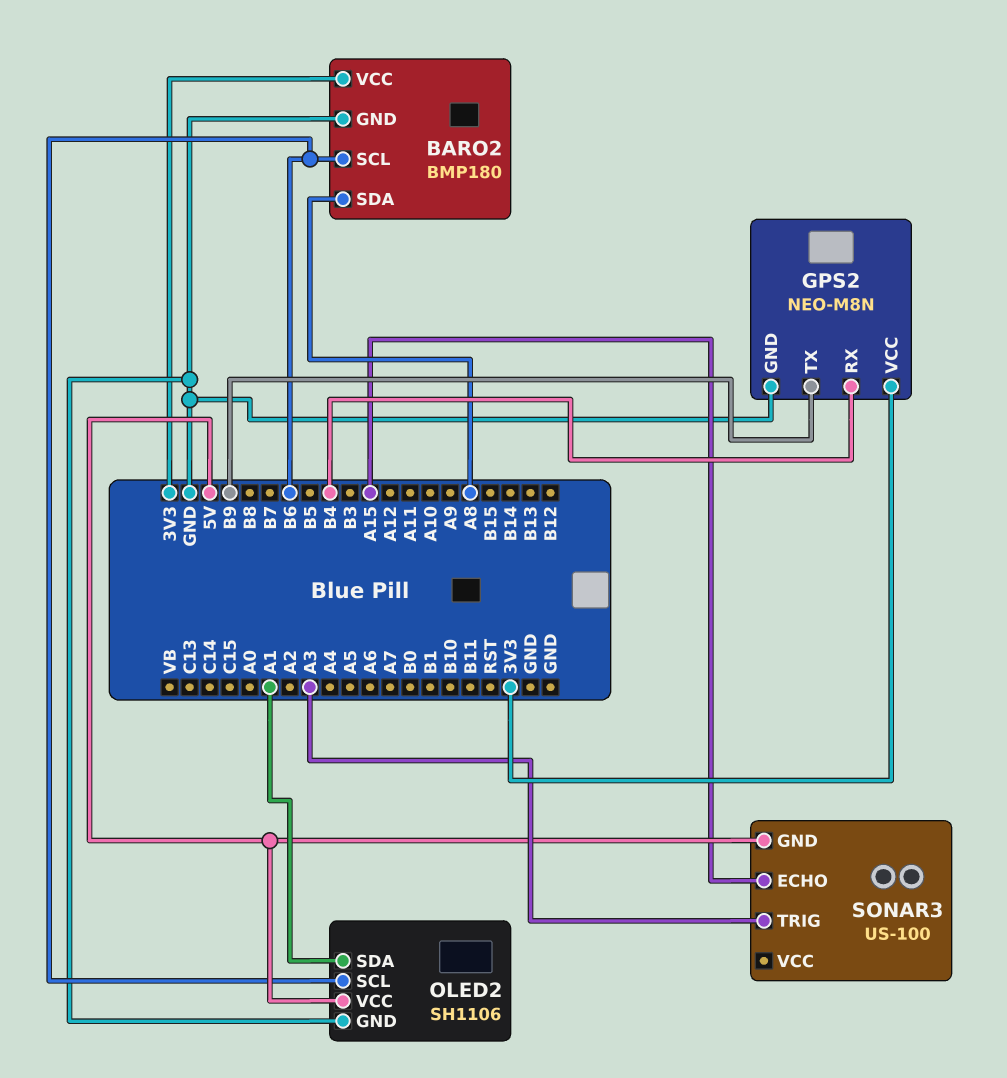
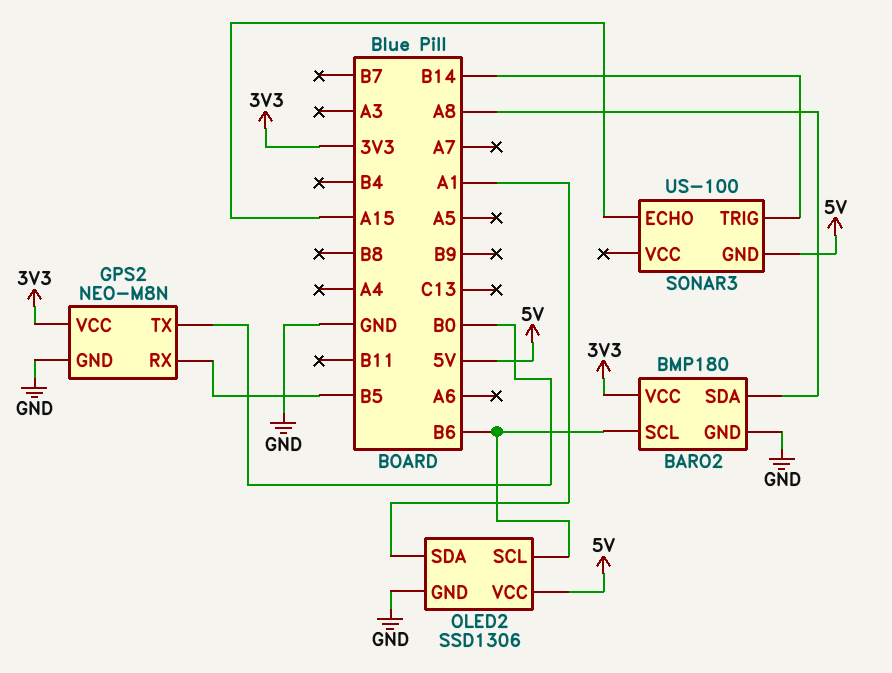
GPS2 pin RX: B4 -> B5
GPS2 pin TX: B9 -> B0
OLED2: SH1106 -> SSD1306
SONAR3 pin TRIG: A3 -> B14

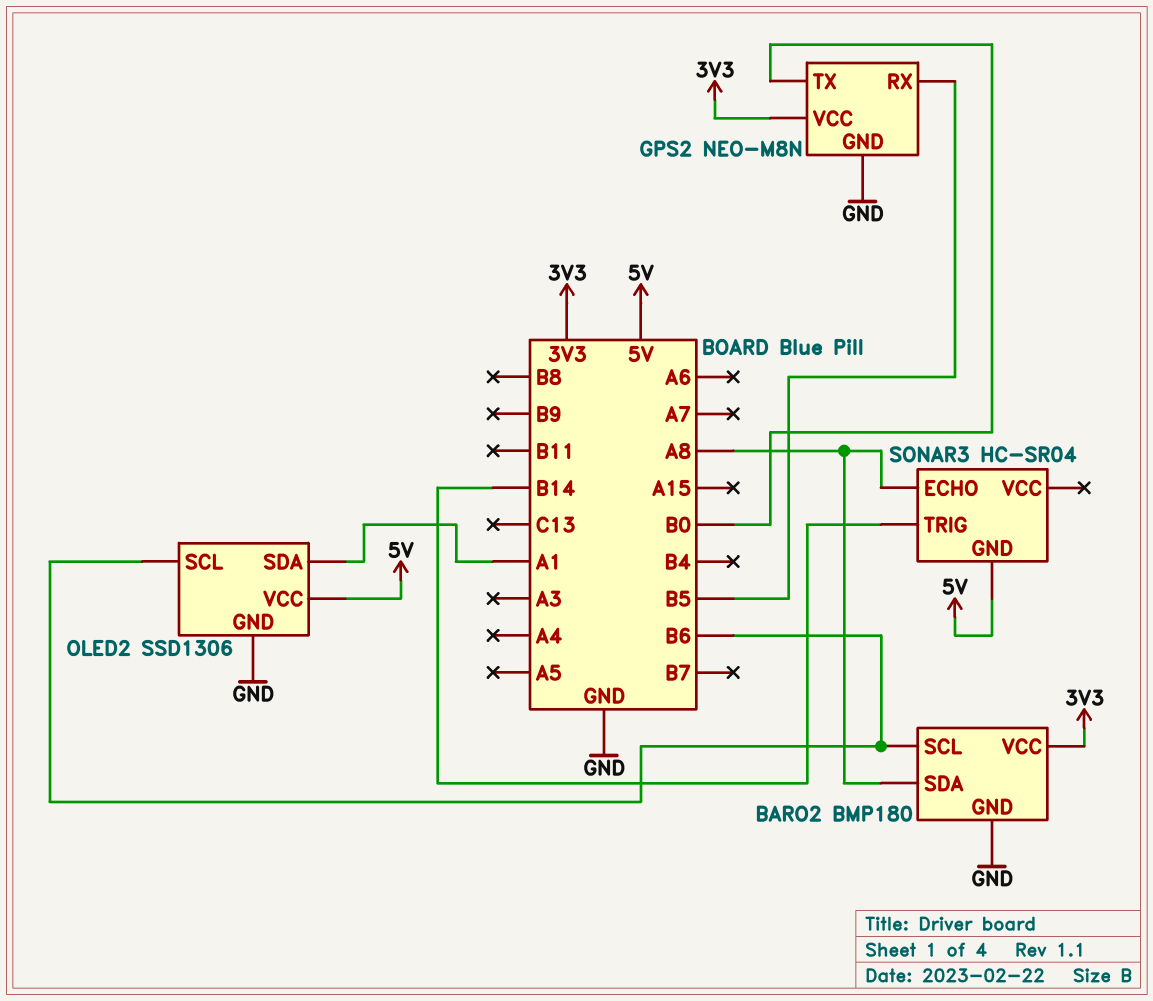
SONAR3: US-100 -> HC-SR04
SONAR3 pin ECHO: A15 -> A8

